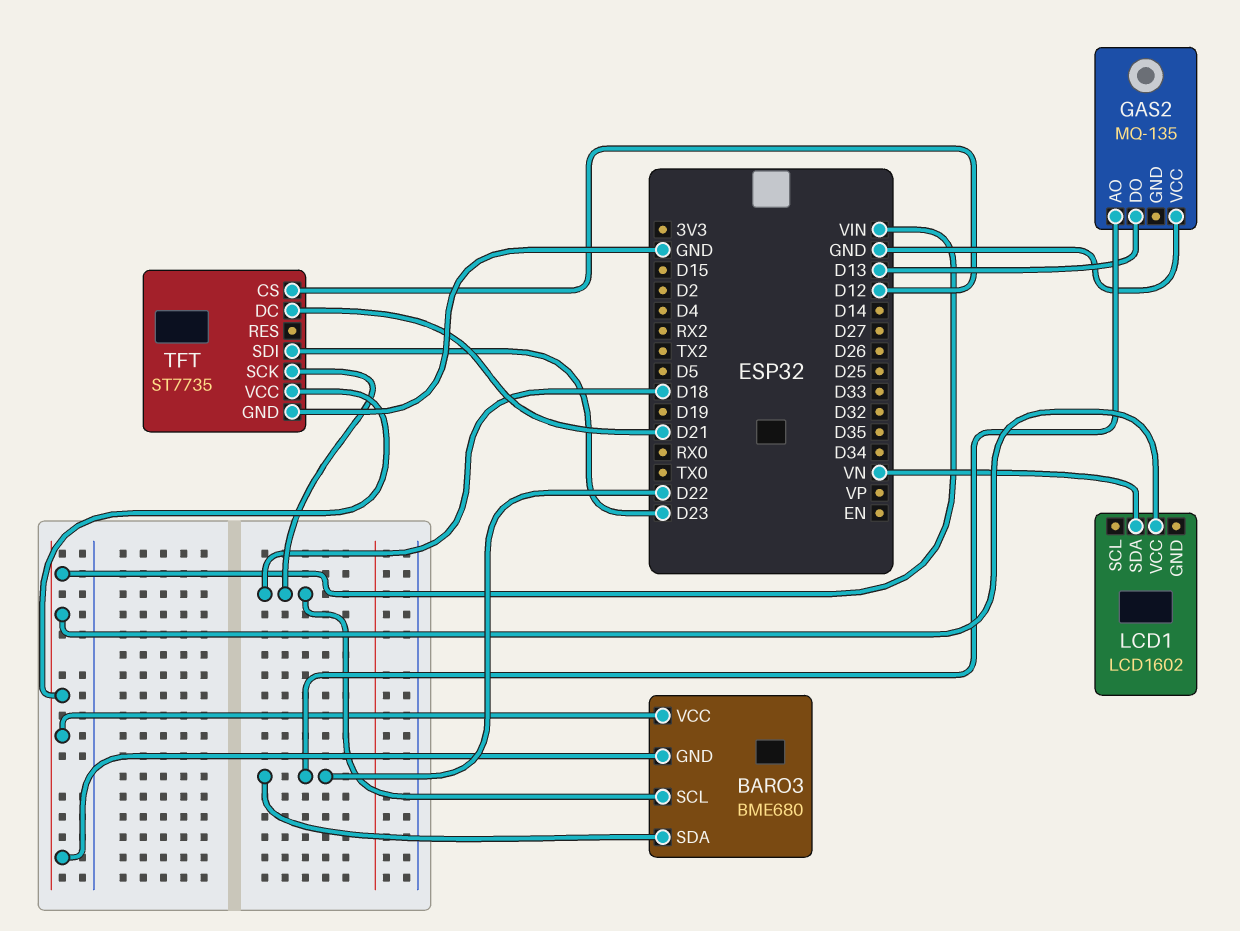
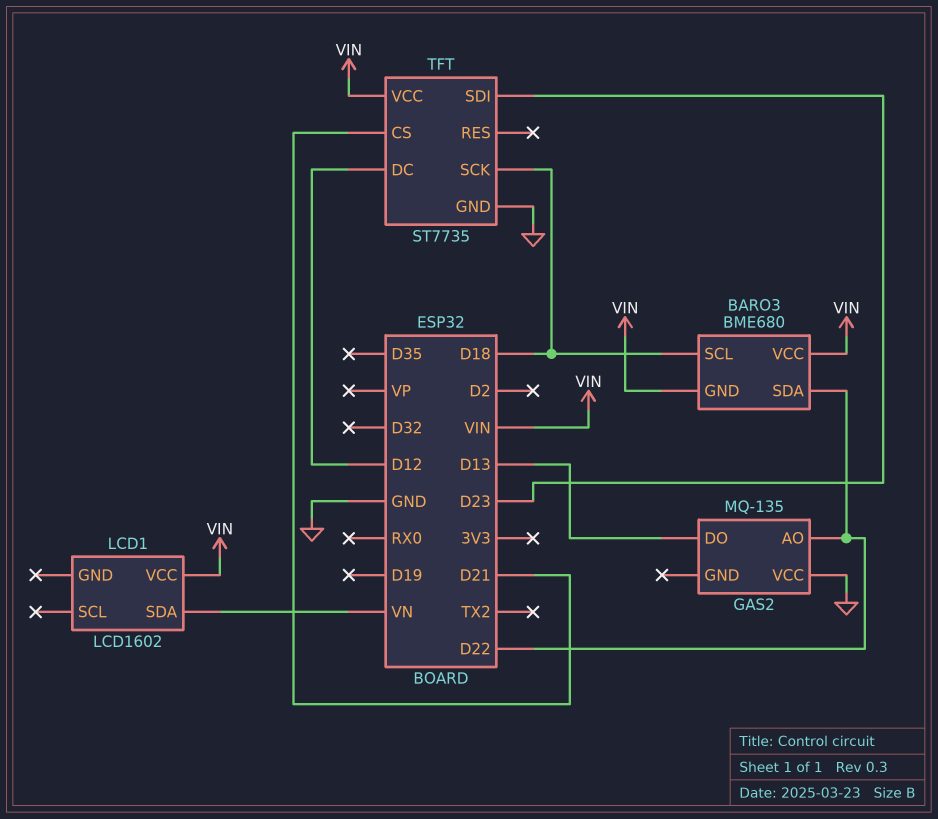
TFT pin CS: D12 -> D21
TFT pin DC: D21 -> D12

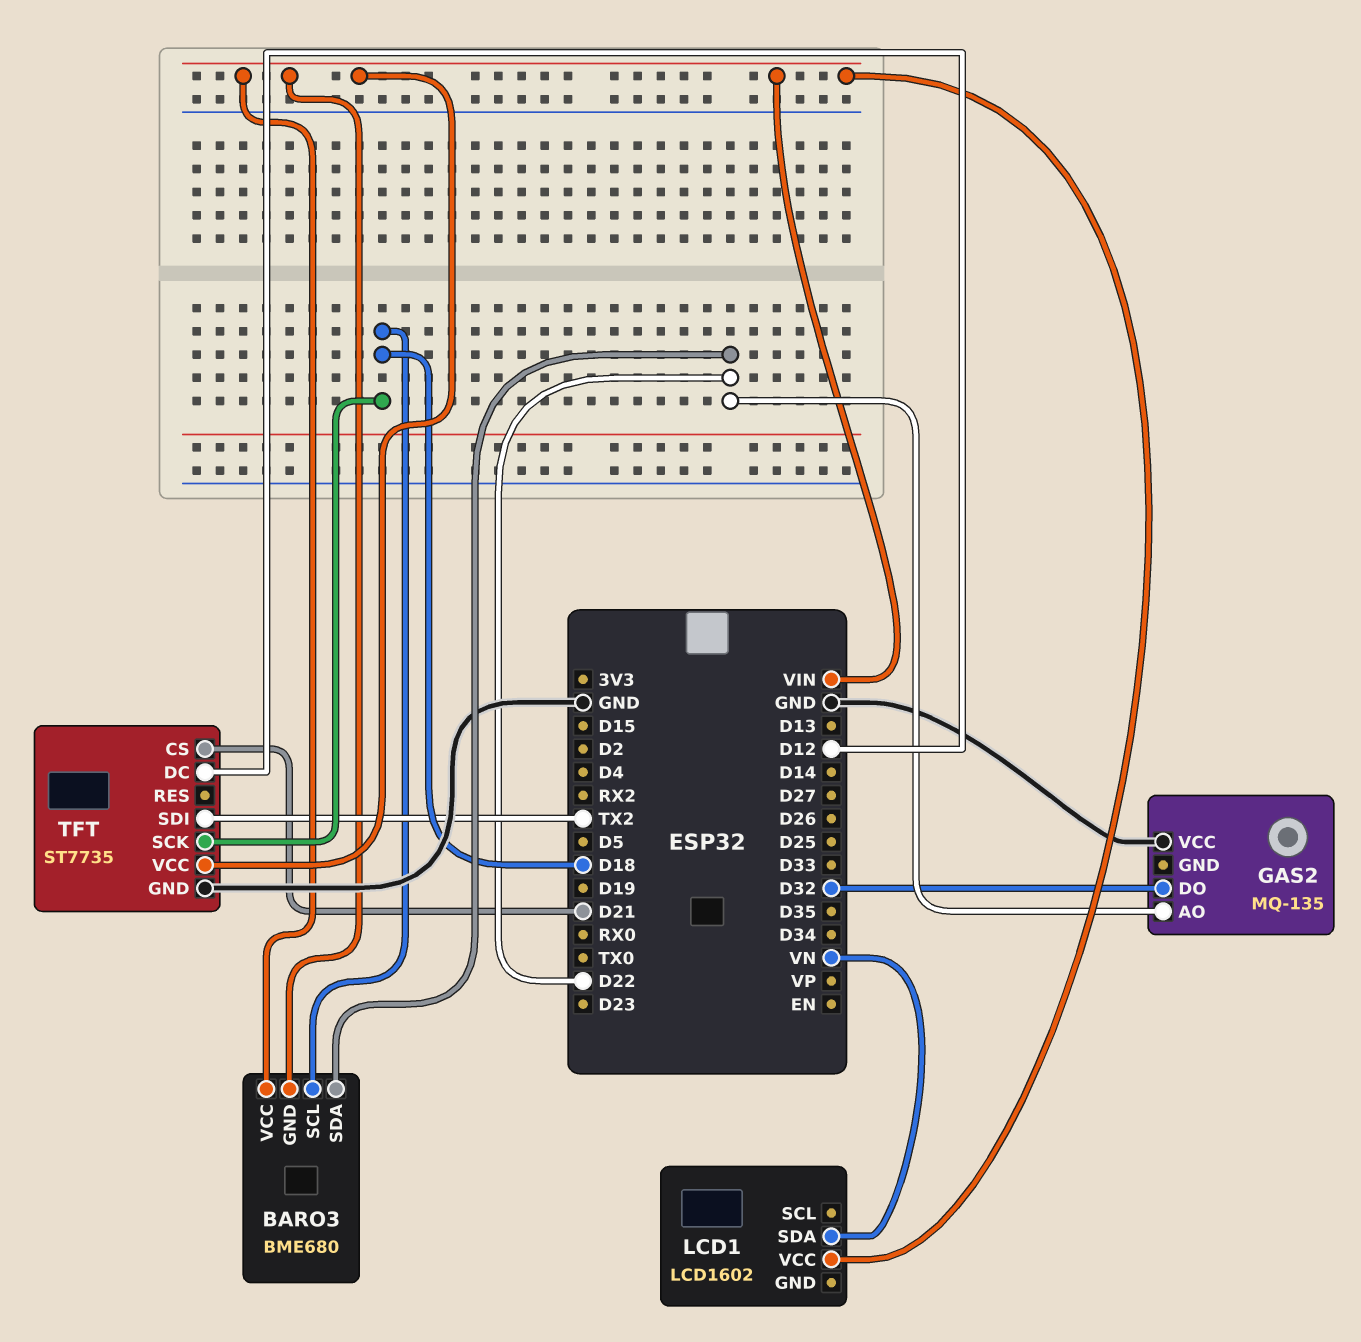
GAS2 pin DO: D13 -> D32
TFT pin SDI: D23 -> TX2

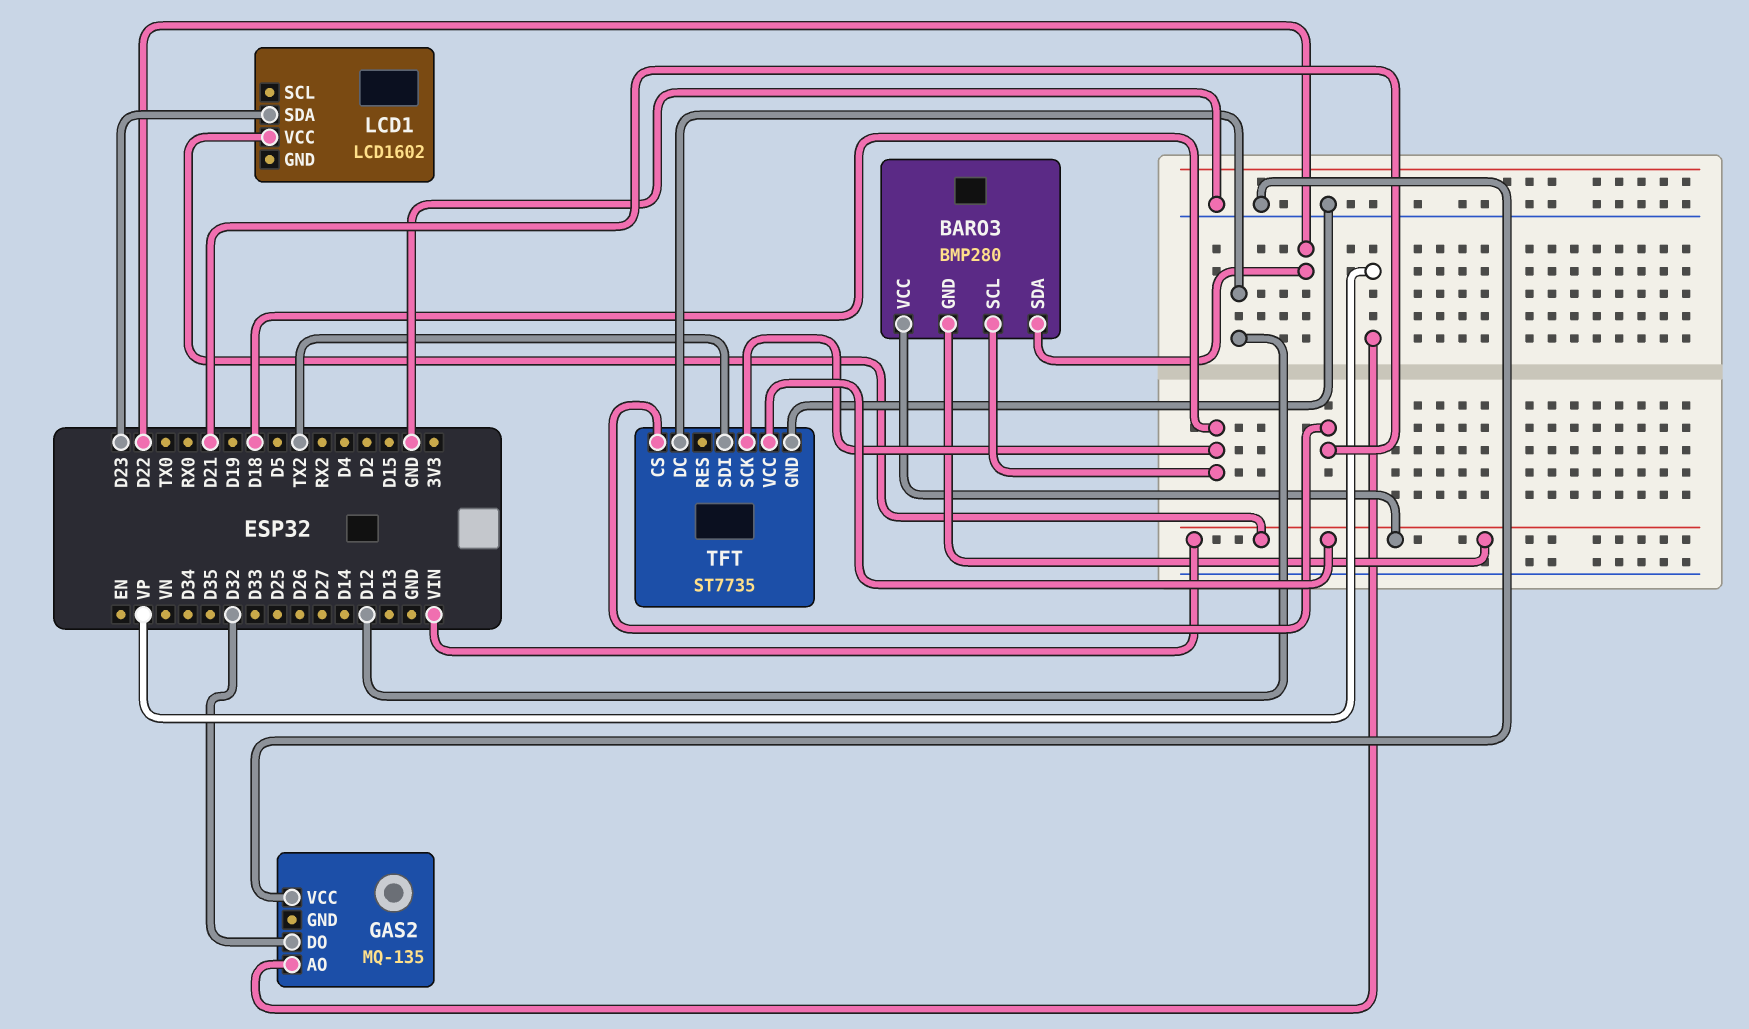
BARO3: BME680 -> BMP280
GAS2 pin AO: D22 -> VP
LCD1 pin SDA: VN -> D23

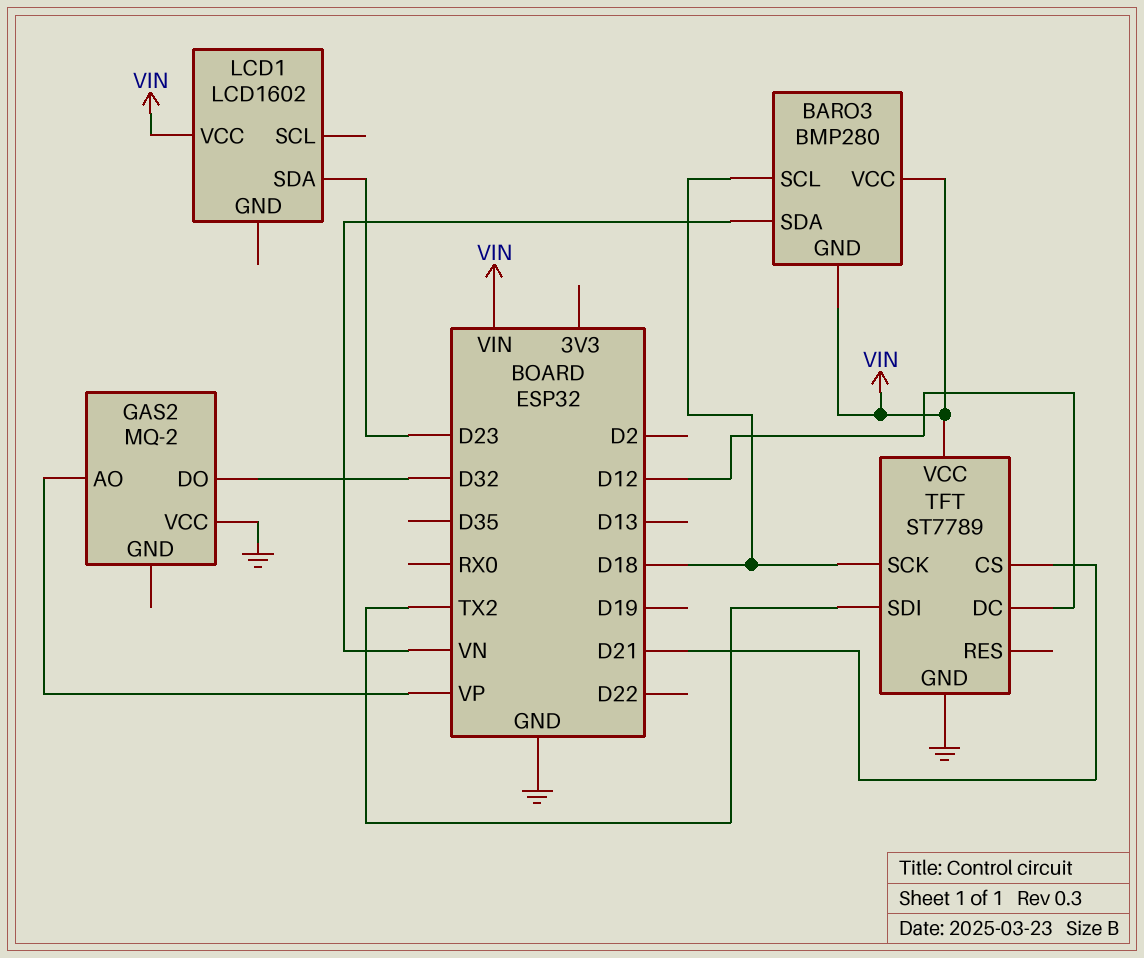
BARO3 pin SDA: D22 -> VN
GAS2: MQ-135 -> MQ-2
TFT: ST7735 -> ST7789

